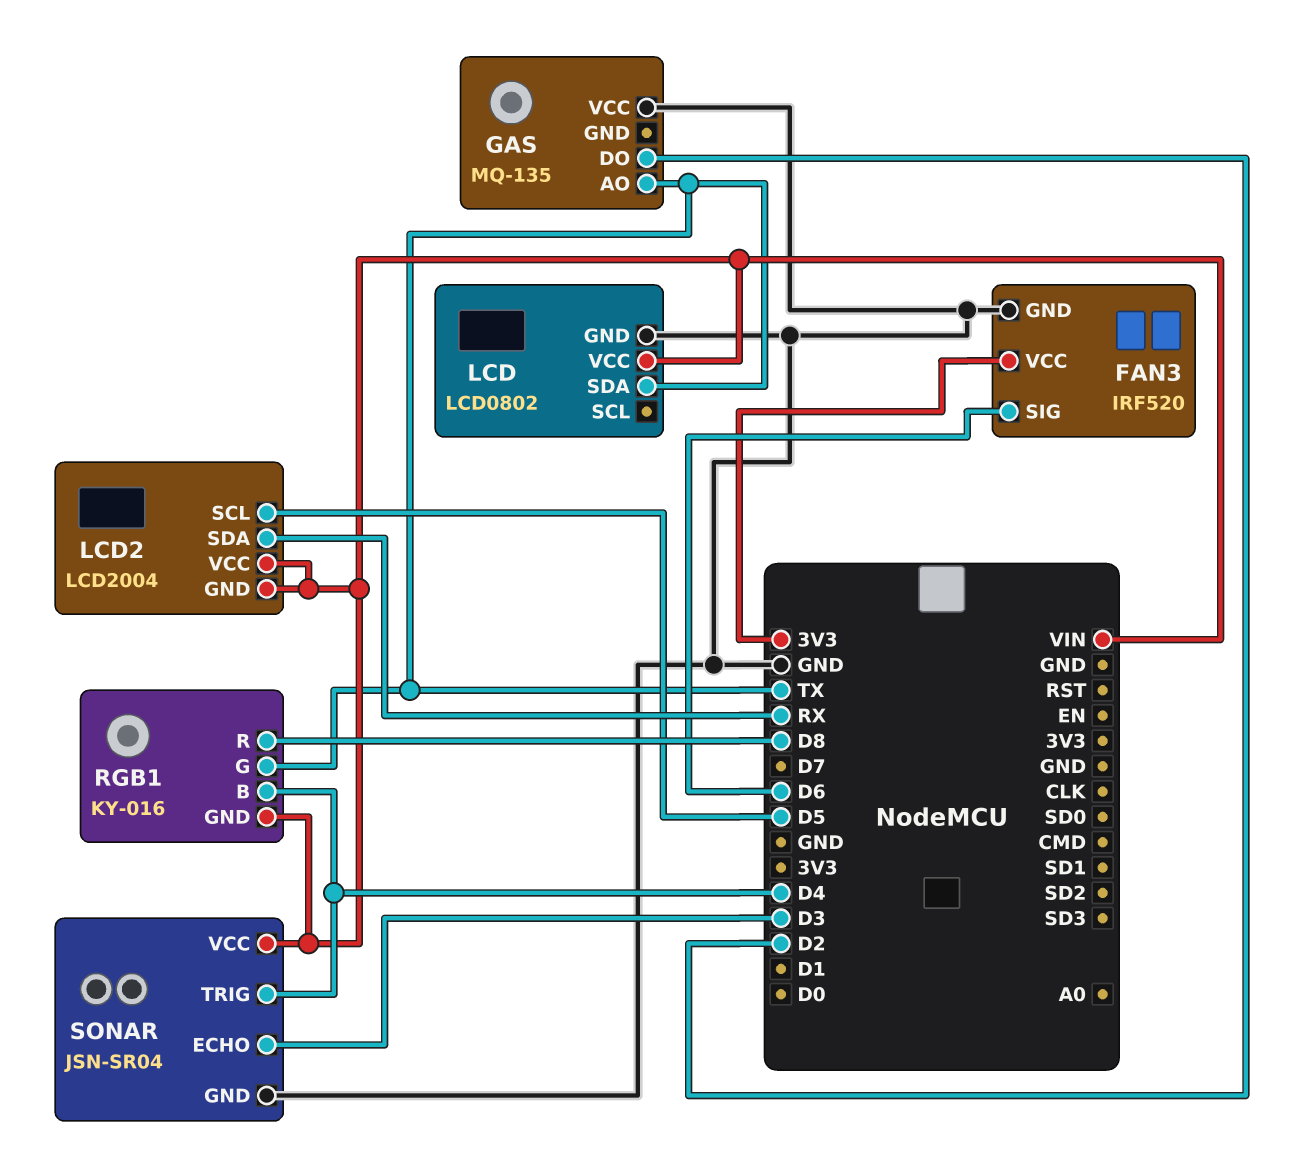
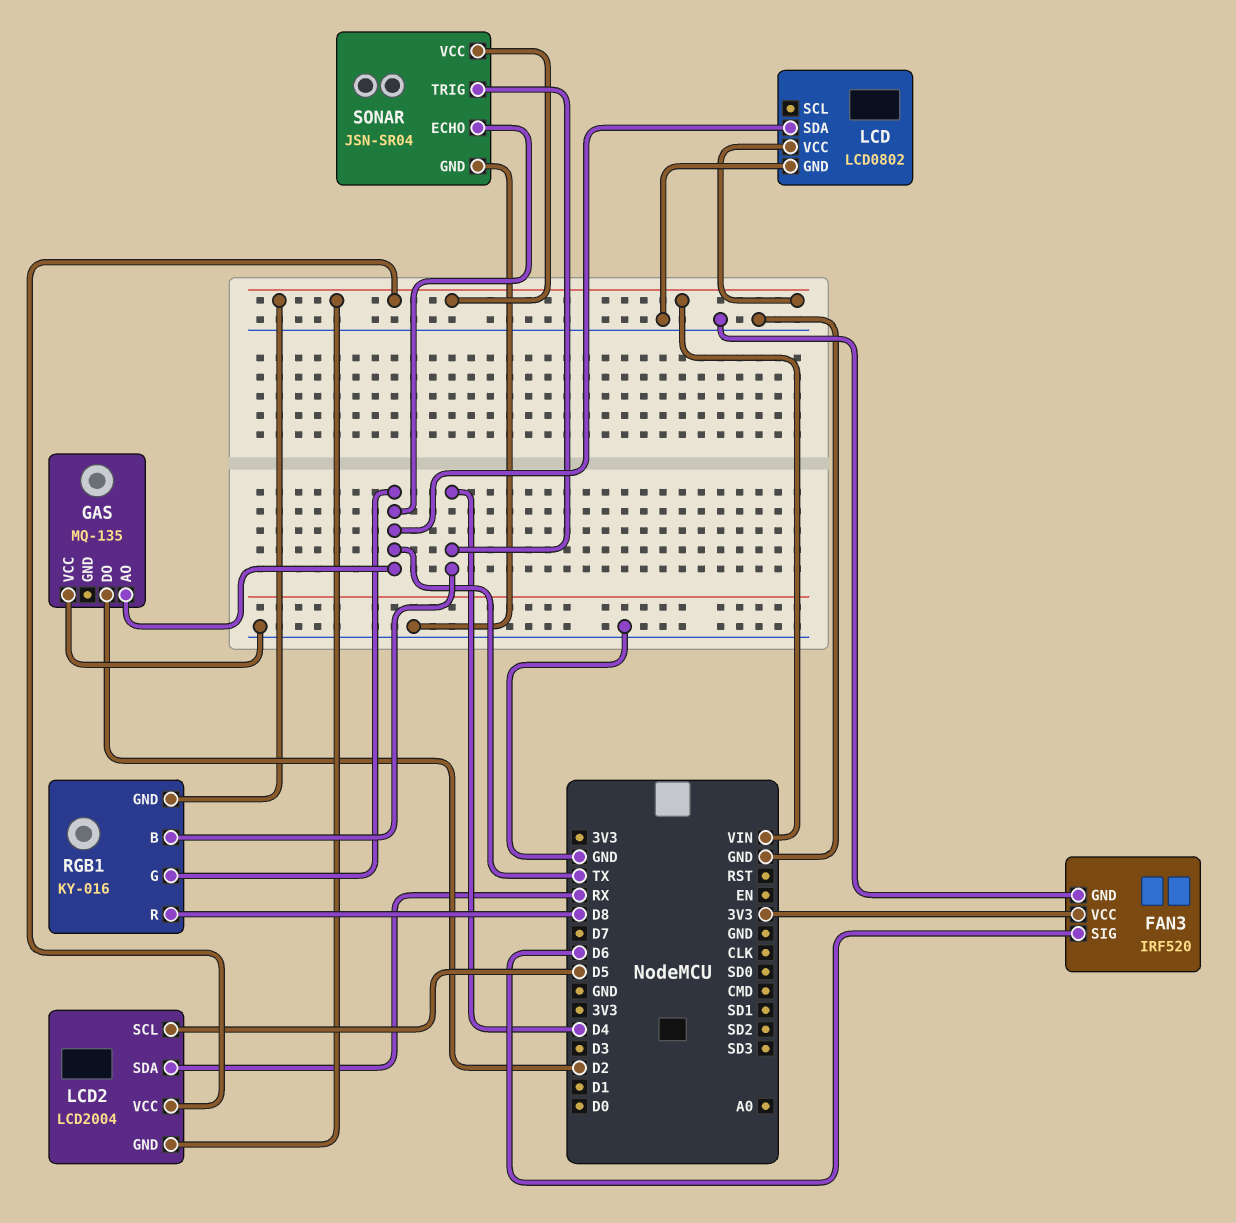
SONAR pin ECHO: D3 -> TX

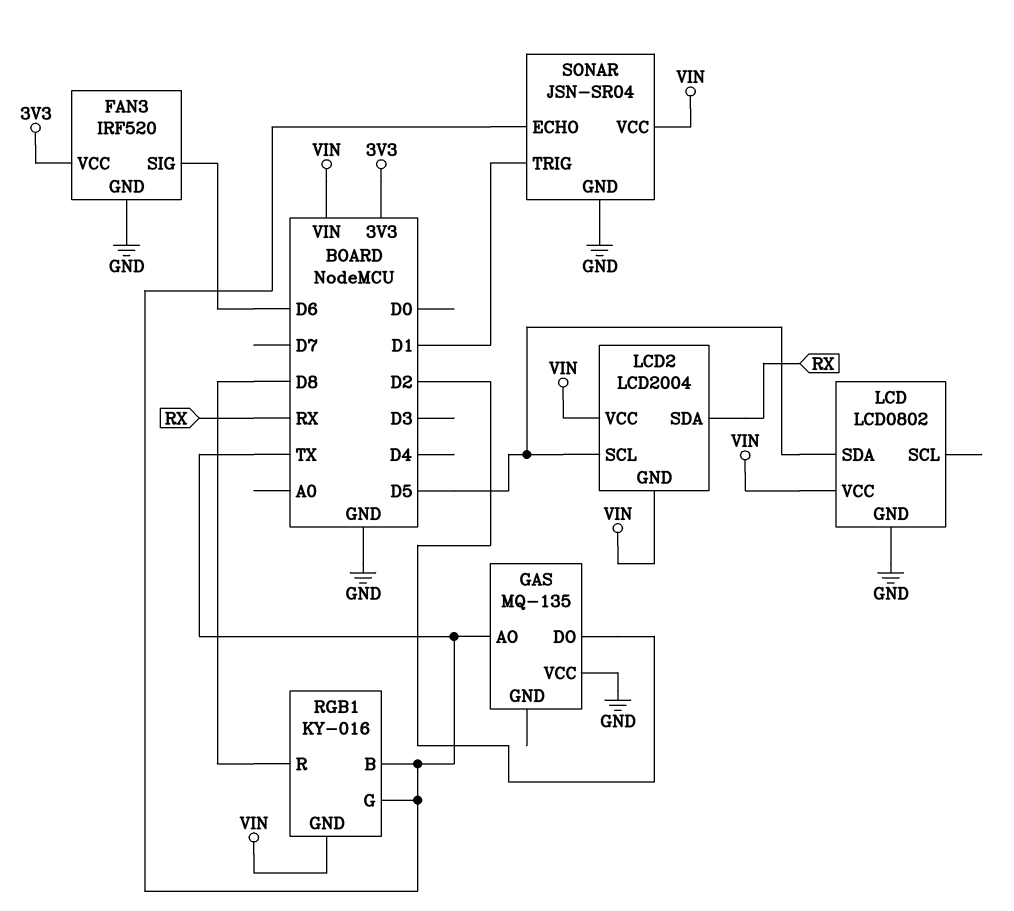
LCD pin SDA: TX -> D5
RGB1 pin B: D4 -> TX
SONAR pin TRIG: D4 -> D1

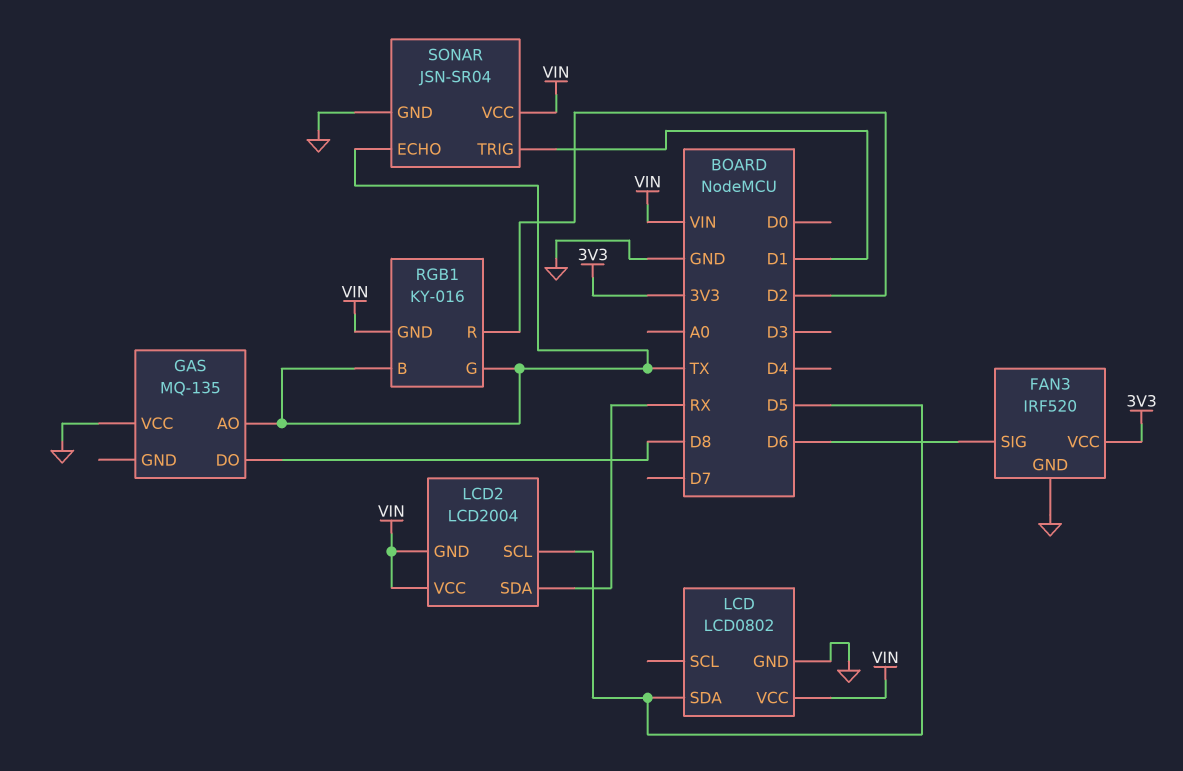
GAS pin DO: D2 -> D8
RGB1 pin R: D8 -> D2

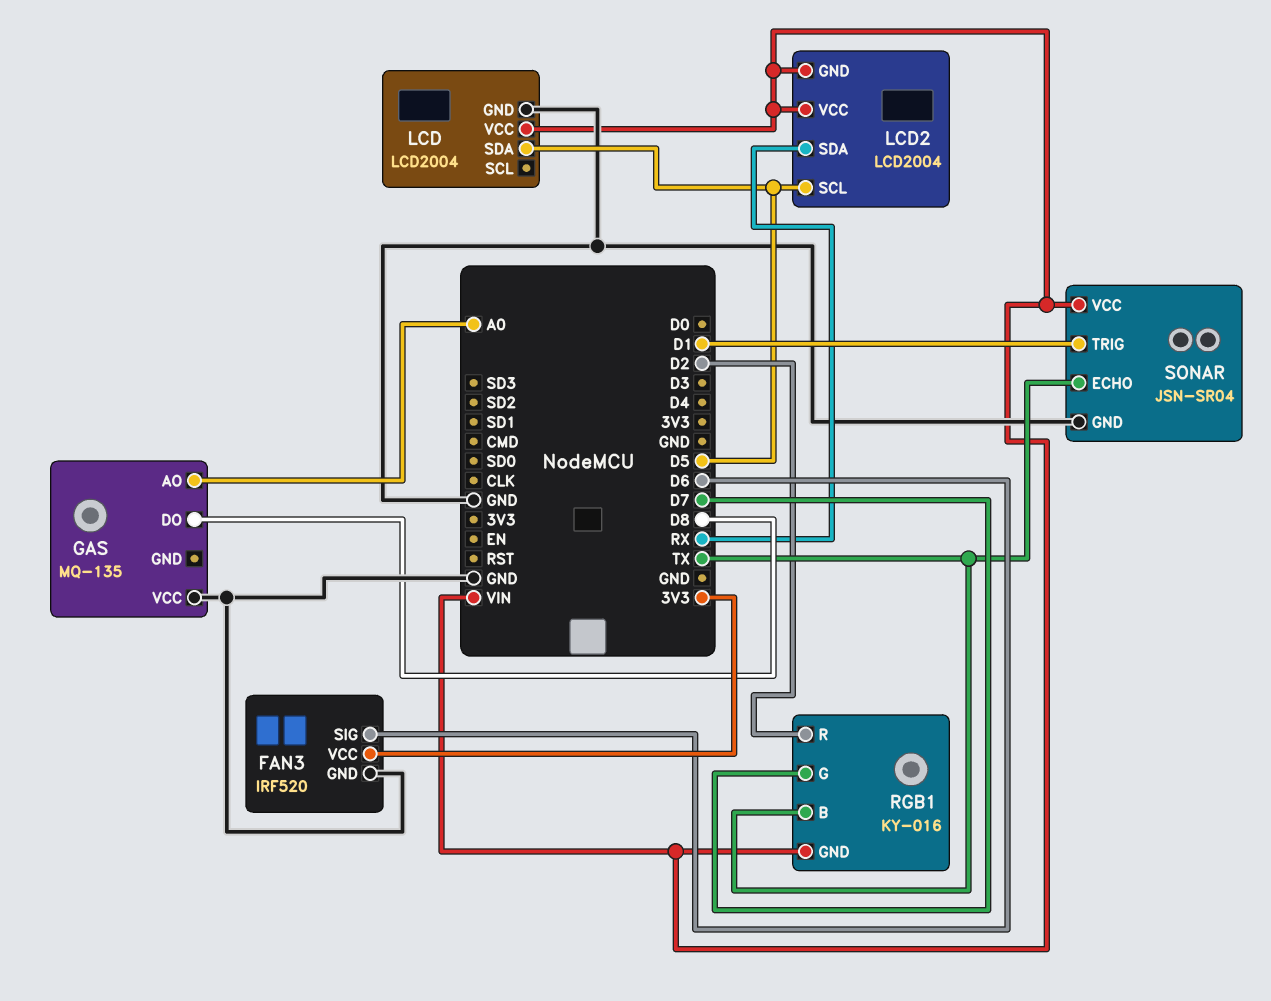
GAS pin AO: TX -> A0
LCD: LCD0802 -> LCD2004
RGB1 pin G: TX -> D7

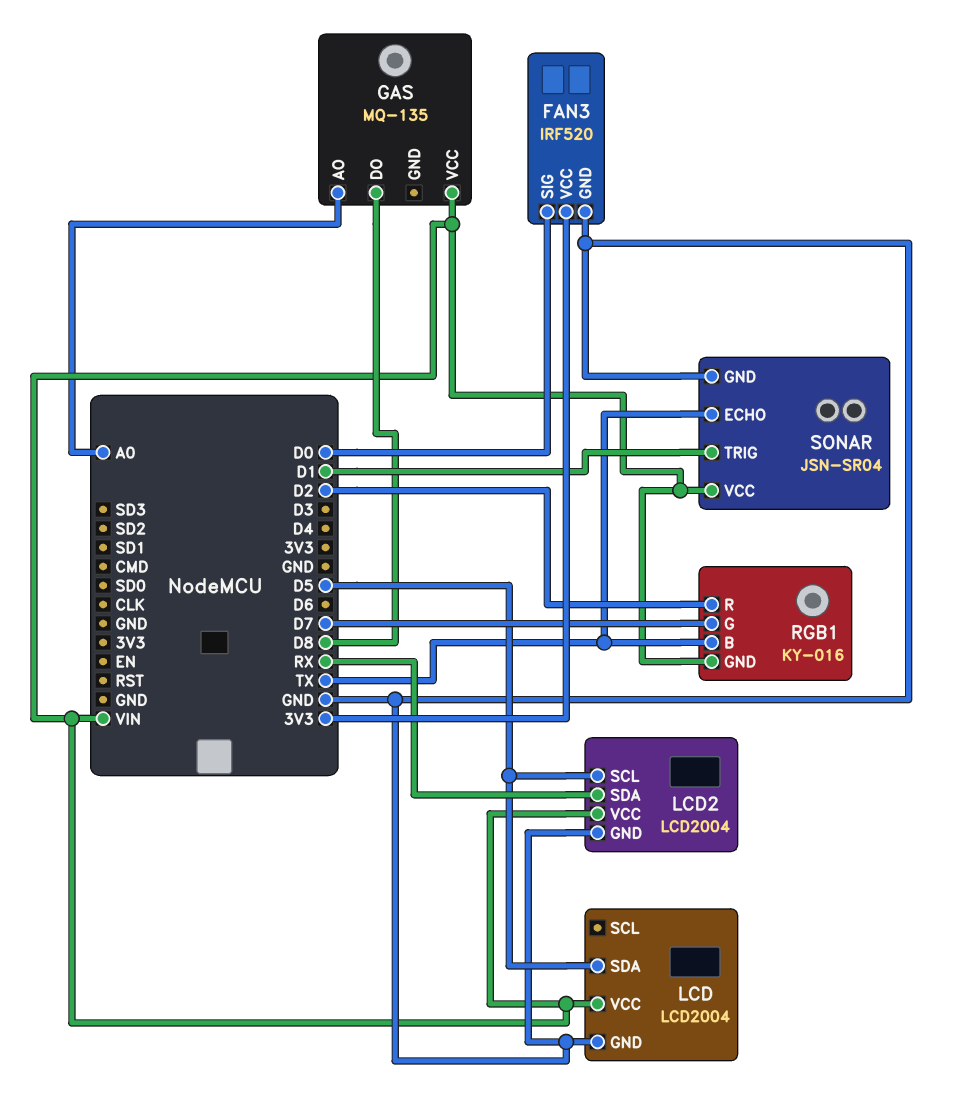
FAN3 pin SIG: D6 -> D0
GAS pin VCC: GND -> VIN
LCD2 pin GND: VIN -> GND

